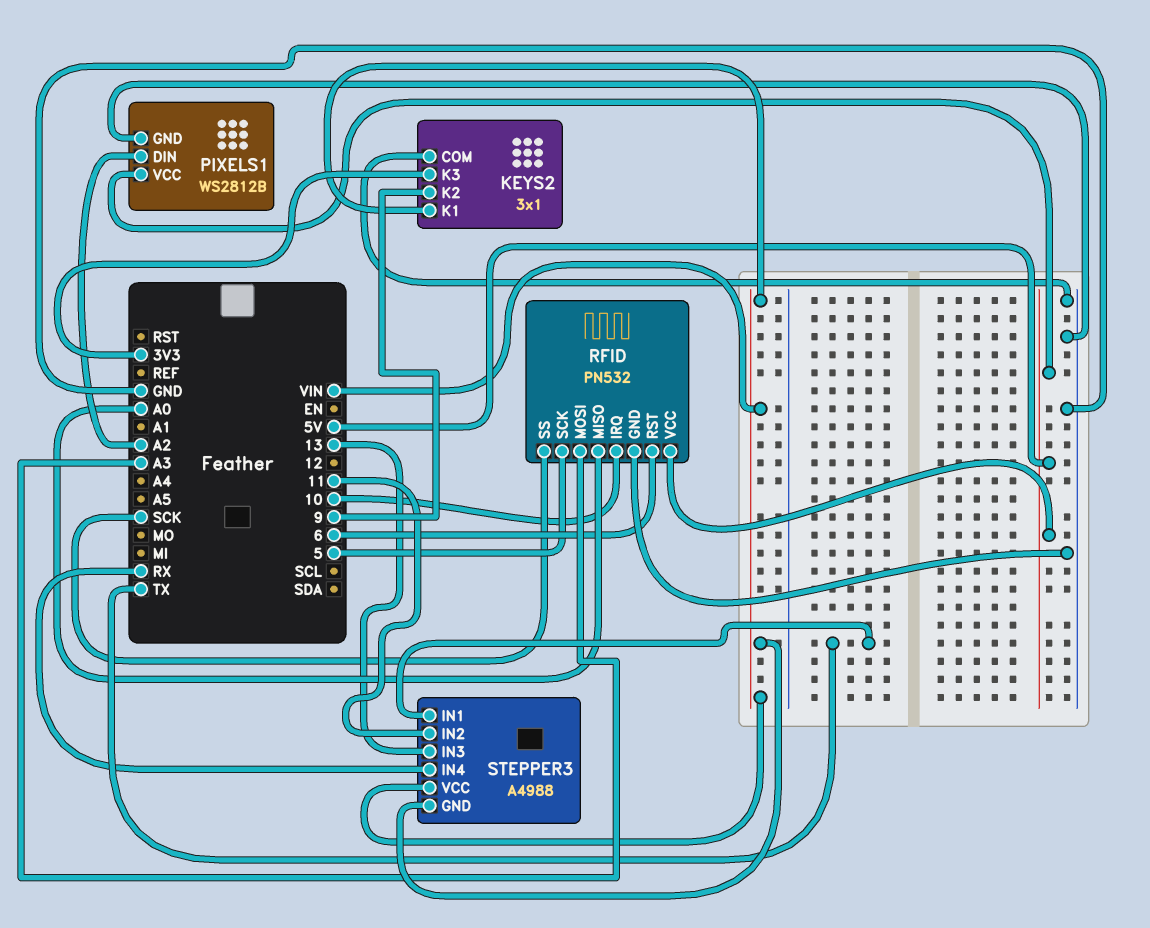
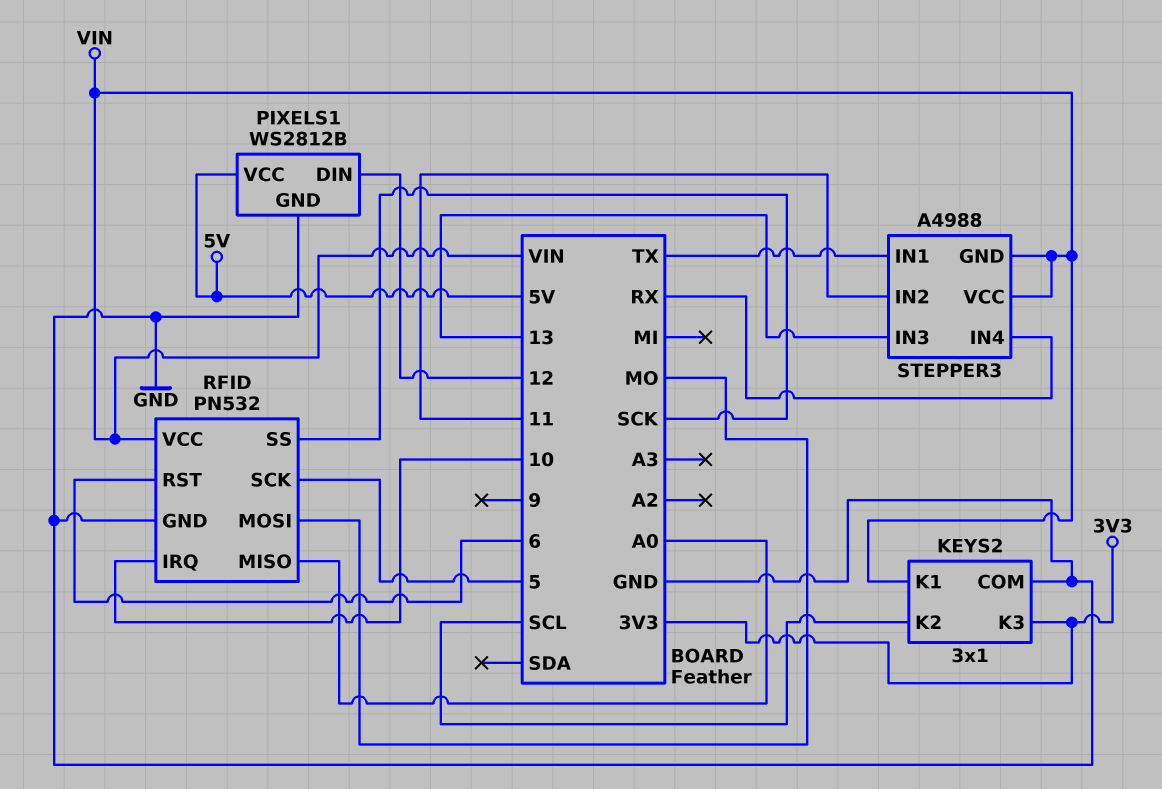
KEYS2 pin K2: 9 -> SCL
PIXELS1 pin DIN: A2 -> 12
RFID pin MOSI: A3 -> MO
RFID pin VCC: 5V -> VIN

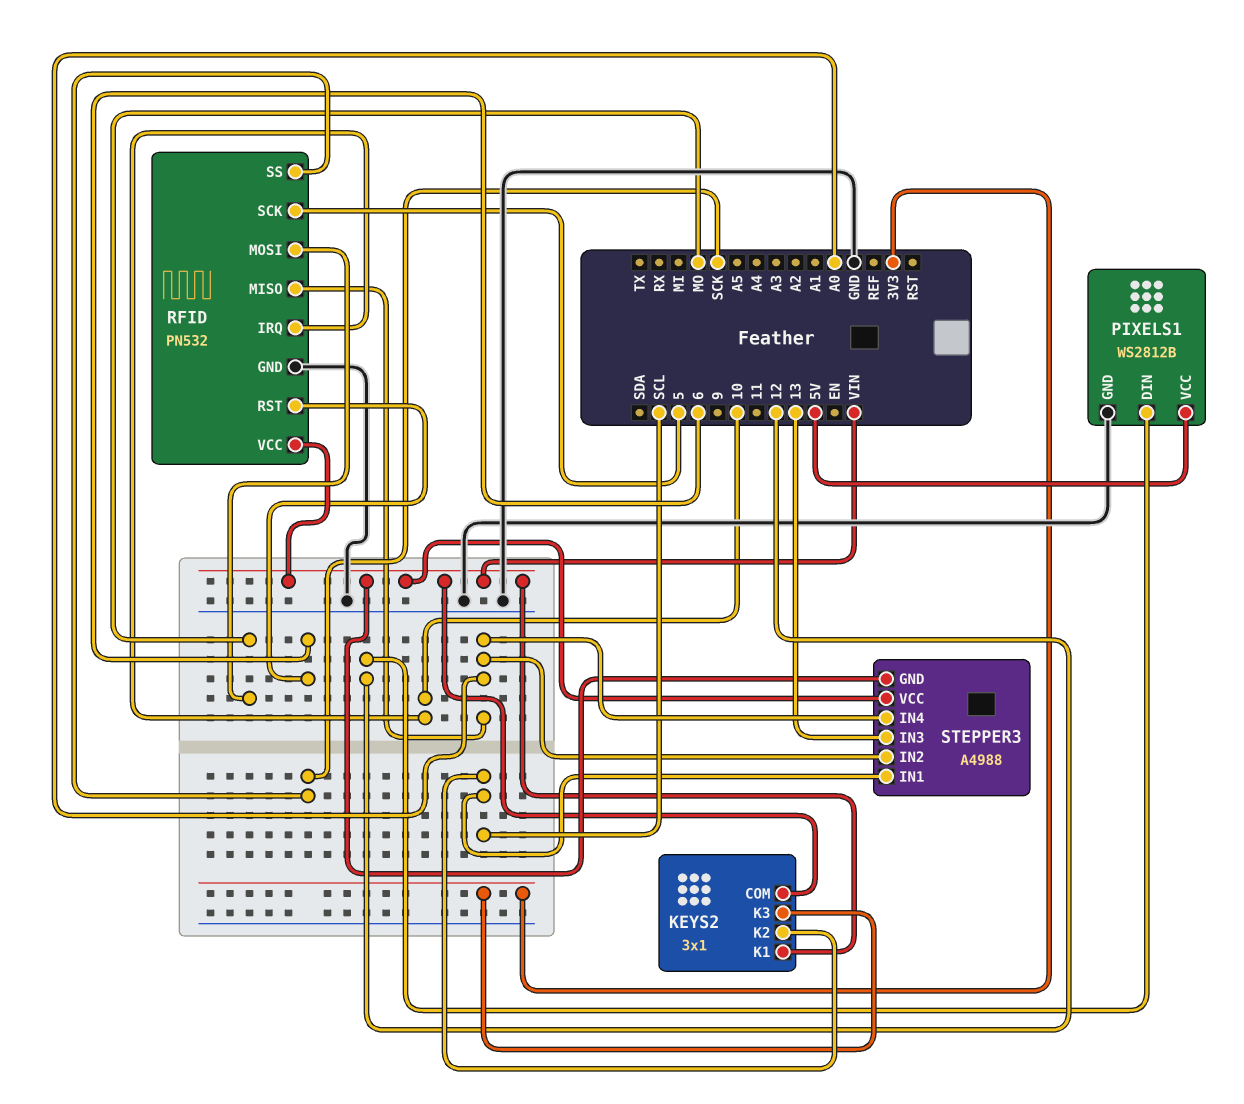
KEYS2 pin COM: GND -> VIN
STEPPER3 pin IN1: TX -> SCL
STEPPER3 pin IN2: 11 -> A0
STEPPER3 pin IN4: RX -> A0

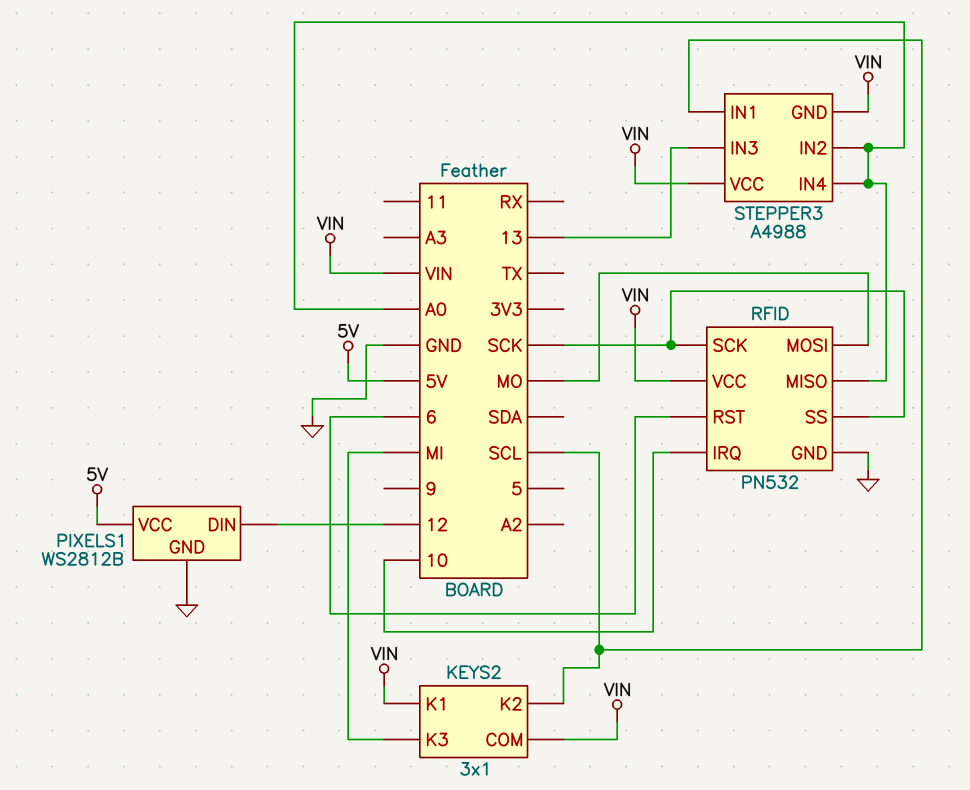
KEYS2 pin K3: 3V3 -> MI
RFID pin SCK: 5 -> SCK

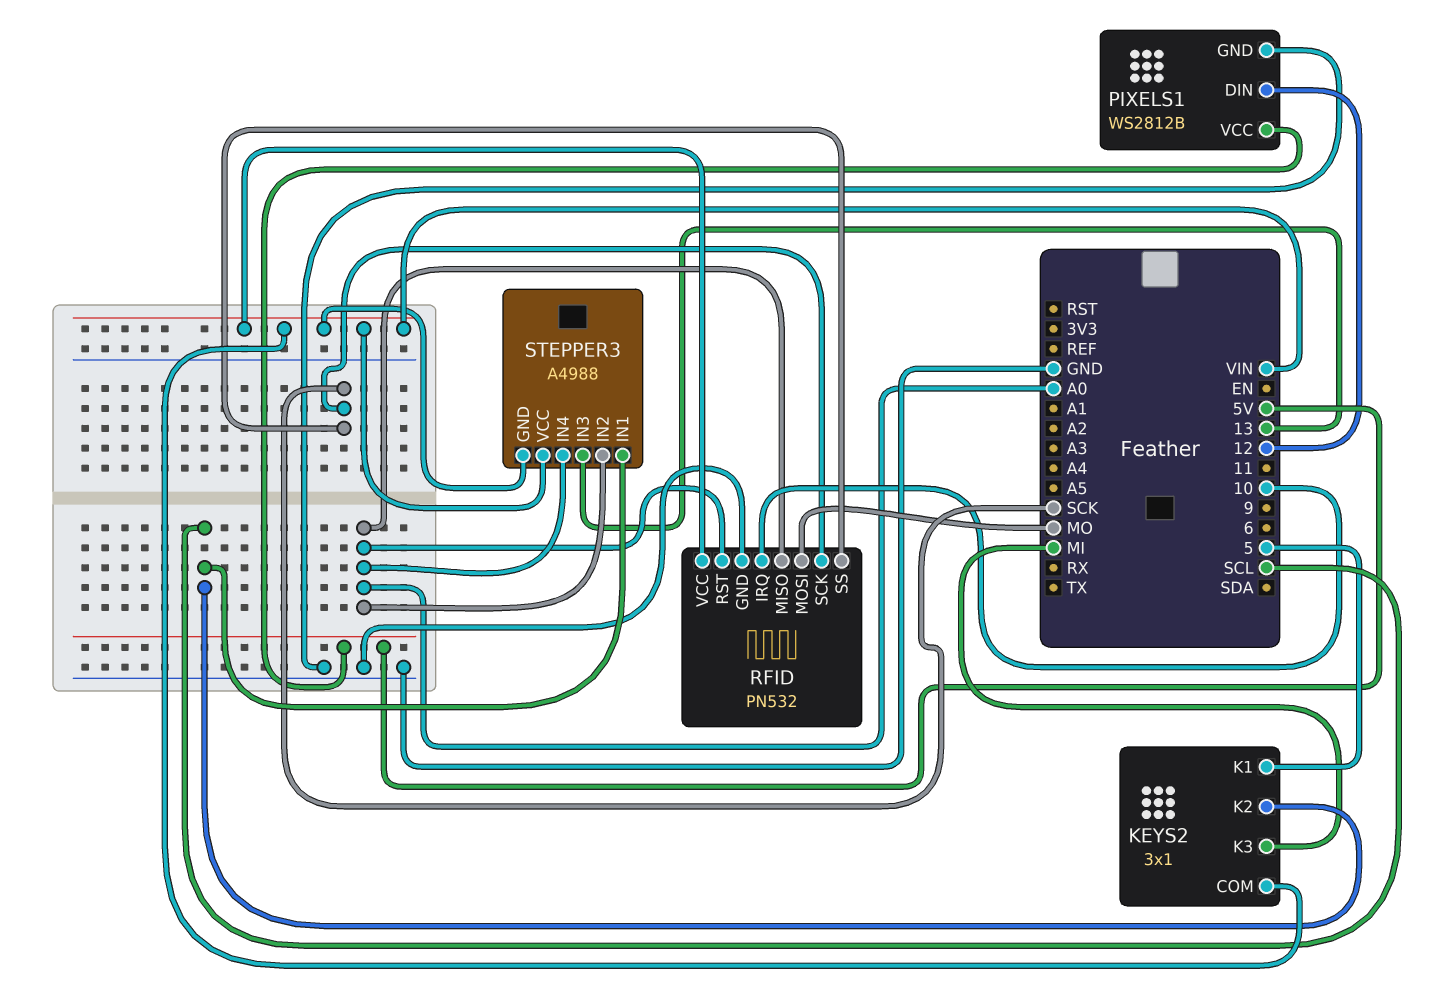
KEYS2 pin K1: VIN -> 5
RFID pin RST: 6 -> A0

